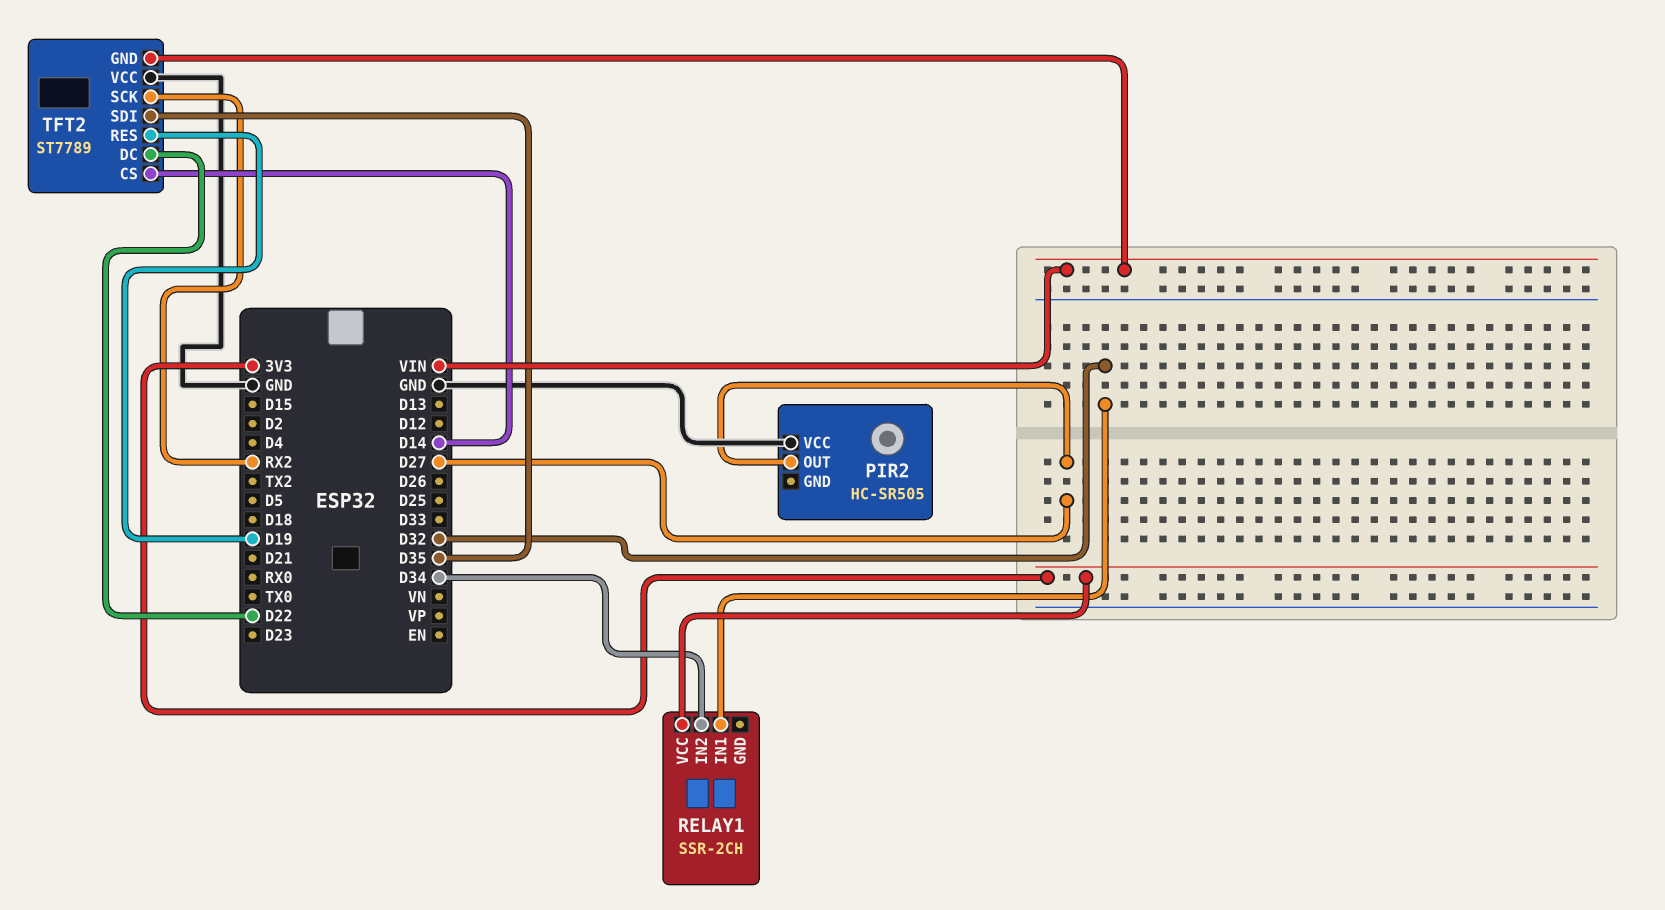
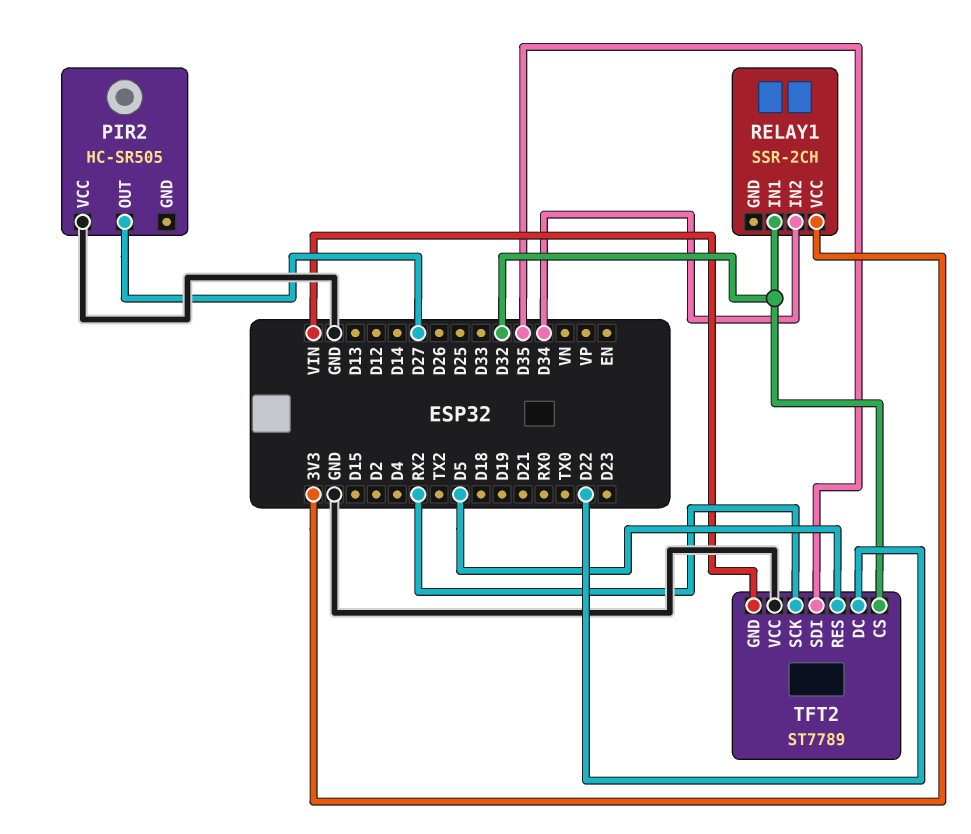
TFT2 pin CS: D14 -> D32
TFT2 pin RES: D19 -> D5

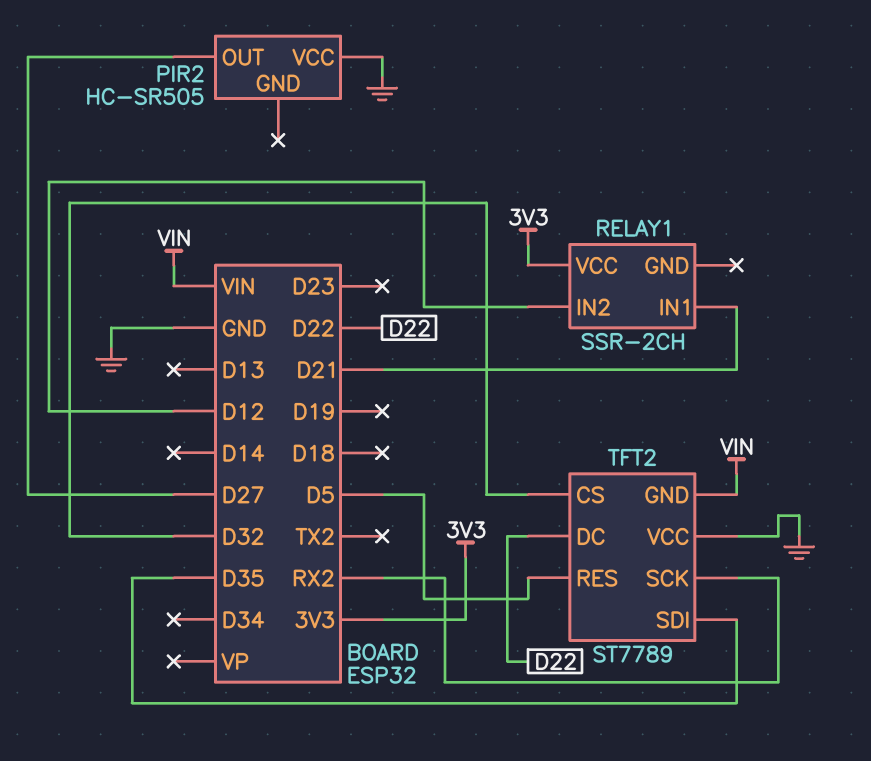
RELAY1 pin IN1: D32 -> D21
RELAY1 pin IN2: D34 -> D12

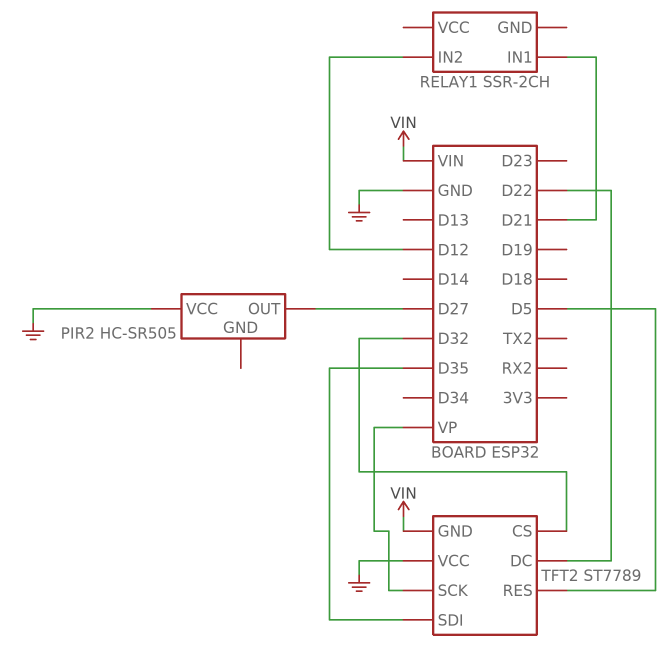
RELAY1 pin VCC: 3V3 -> none
TFT2 pin SCK: RX2 -> VP

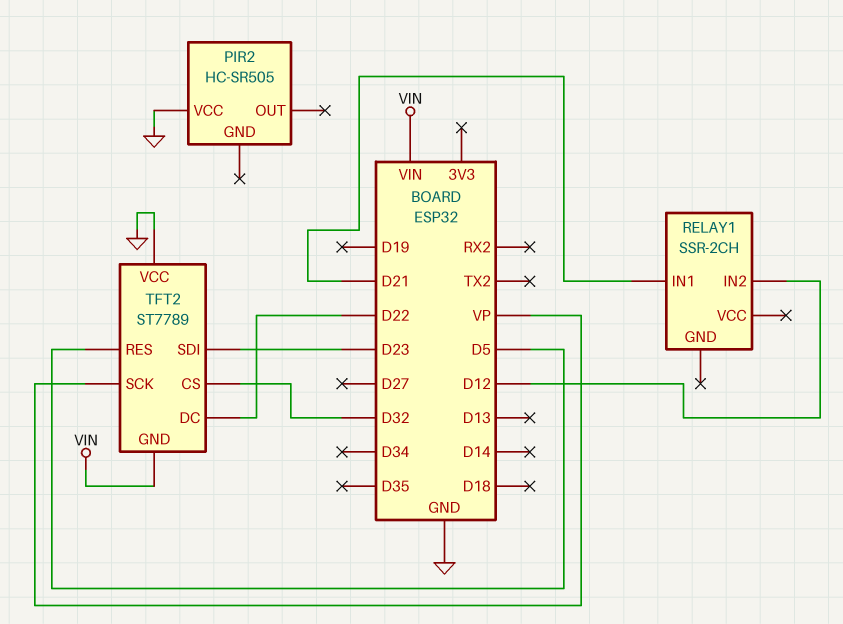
PIR2 pin OUT: D27 -> none
TFT2 pin SDI: D35 -> D23

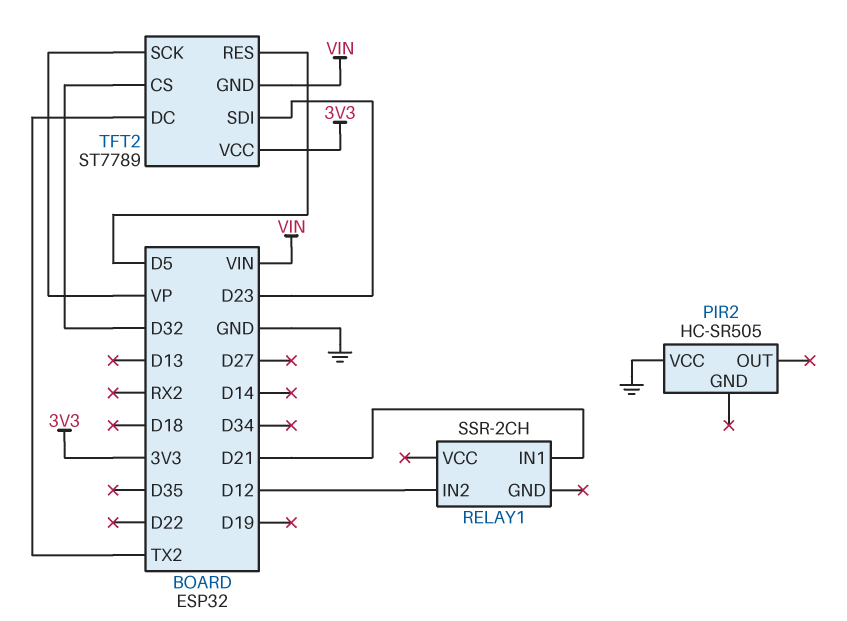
TFT2 pin DC: D22 -> TX2
TFT2 pin VCC: GND -> 3V3

